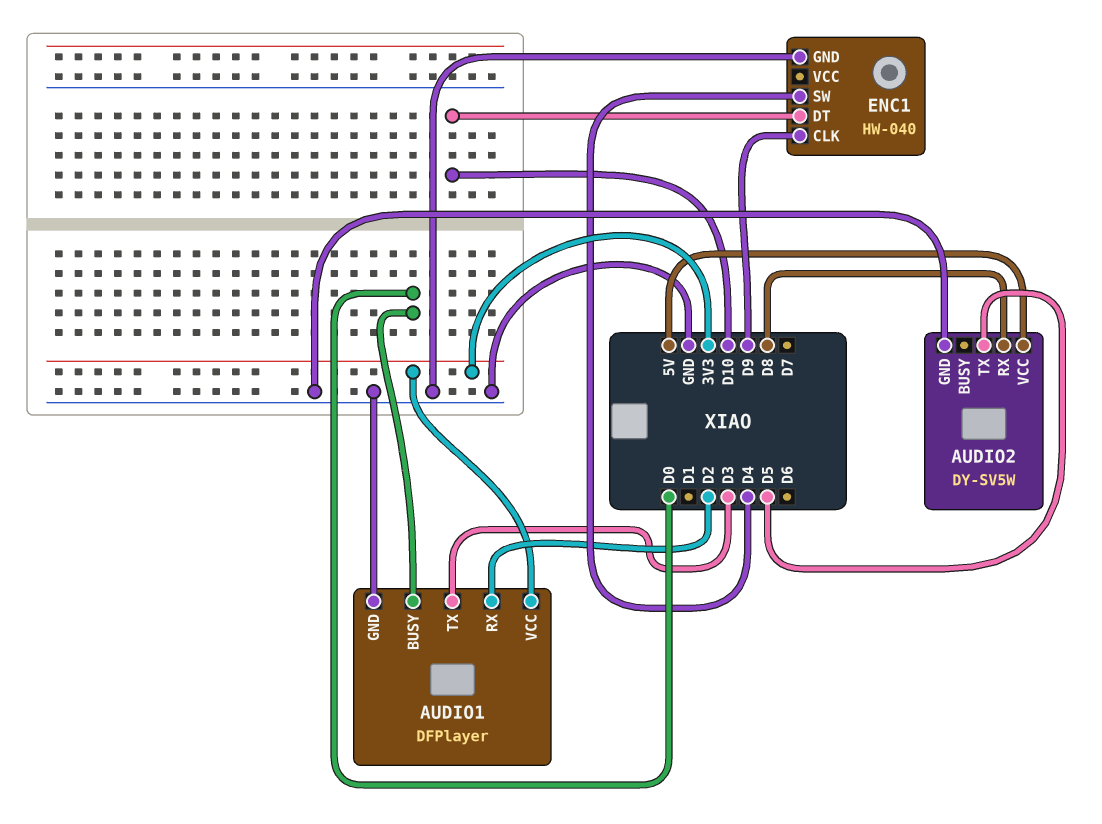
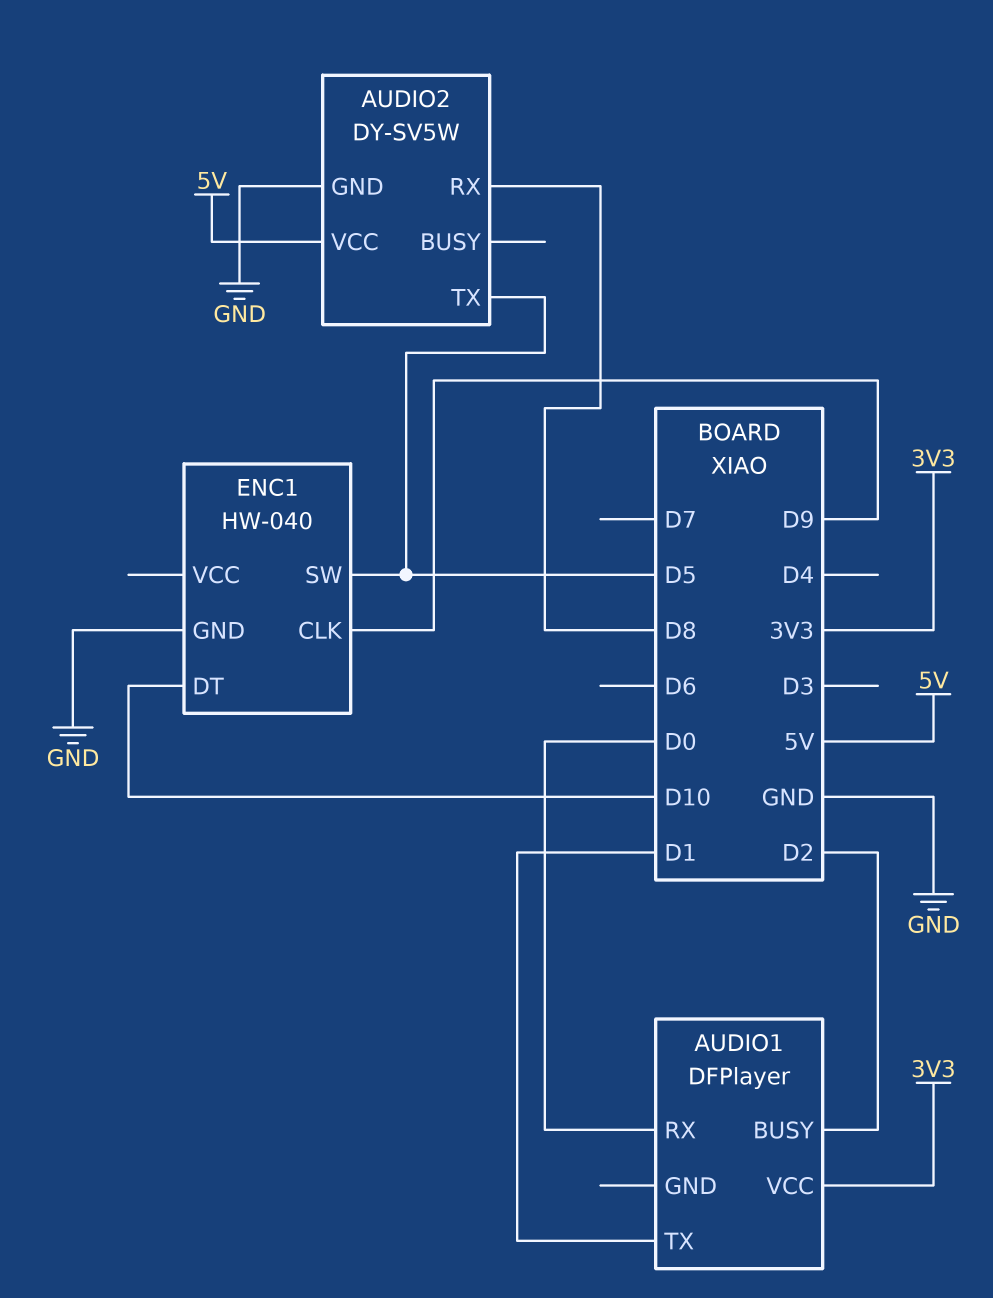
AUDIO1 pin BUSY: D0 -> D2
AUDIO1 pin GND: GND -> none
AUDIO1 pin RX: D2 -> D0
AUDIO1 pin TX: D3 -> D1
ENC1 pin SW: D4 -> D5

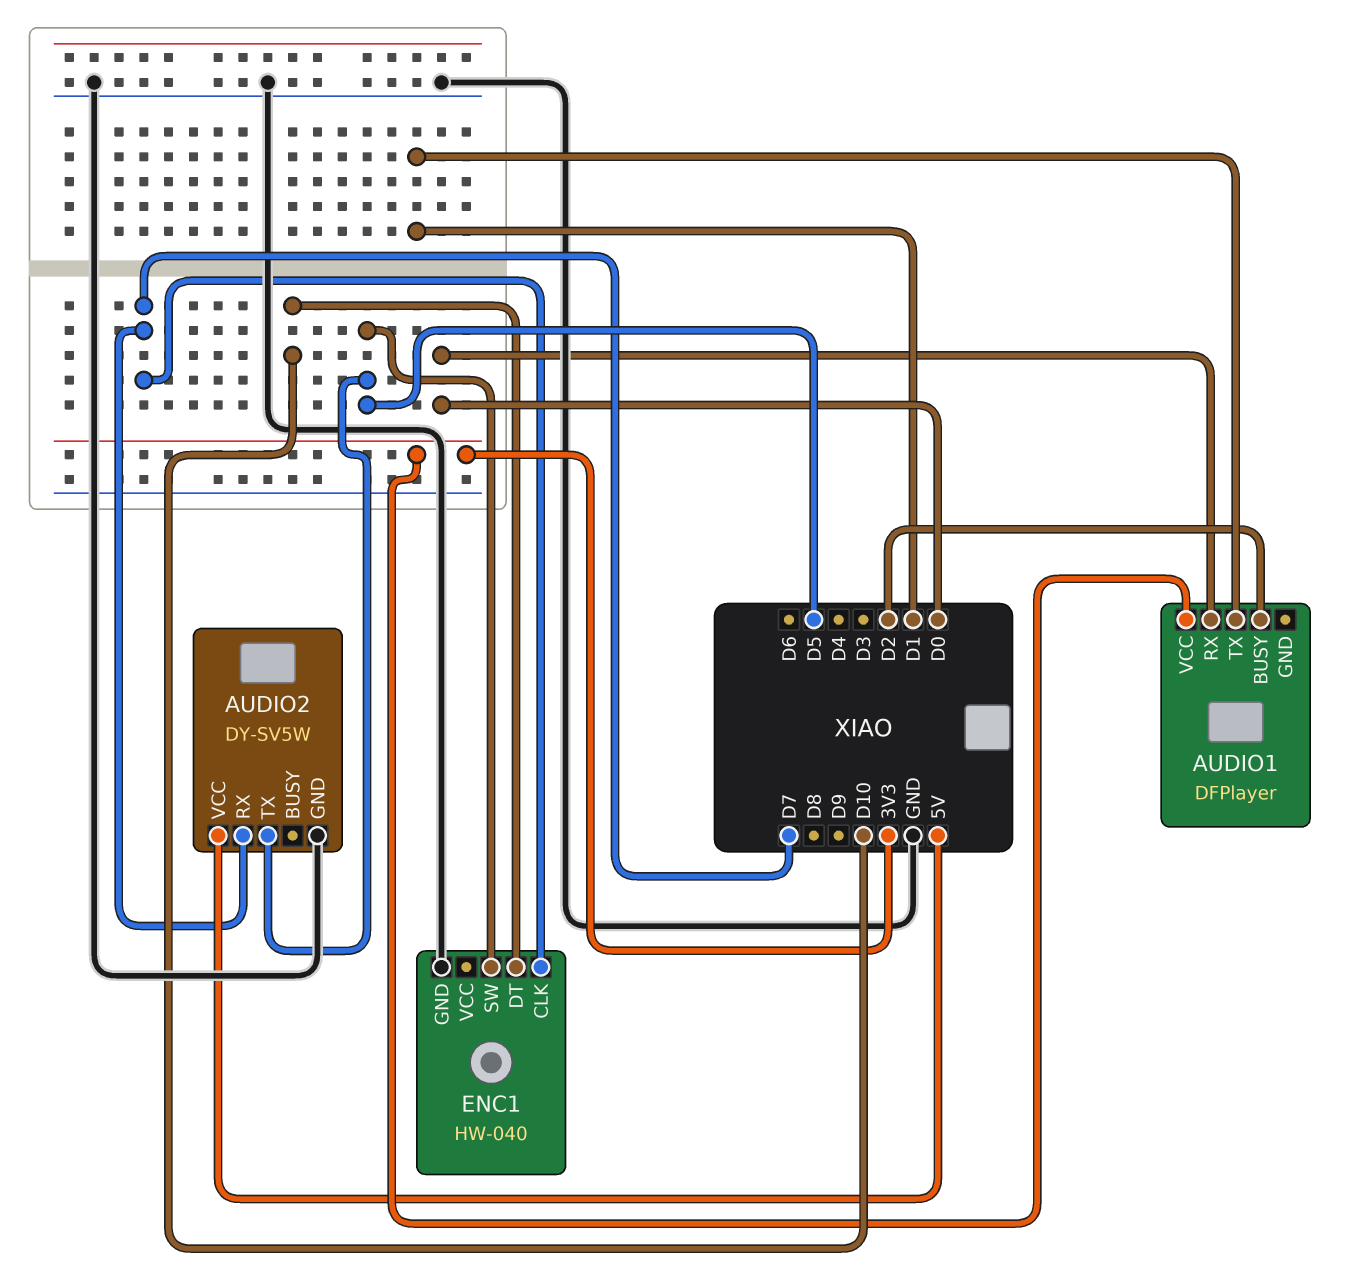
AUDIO2 pin RX: D8 -> D7
ENC1 pin CLK: D9 -> D7

